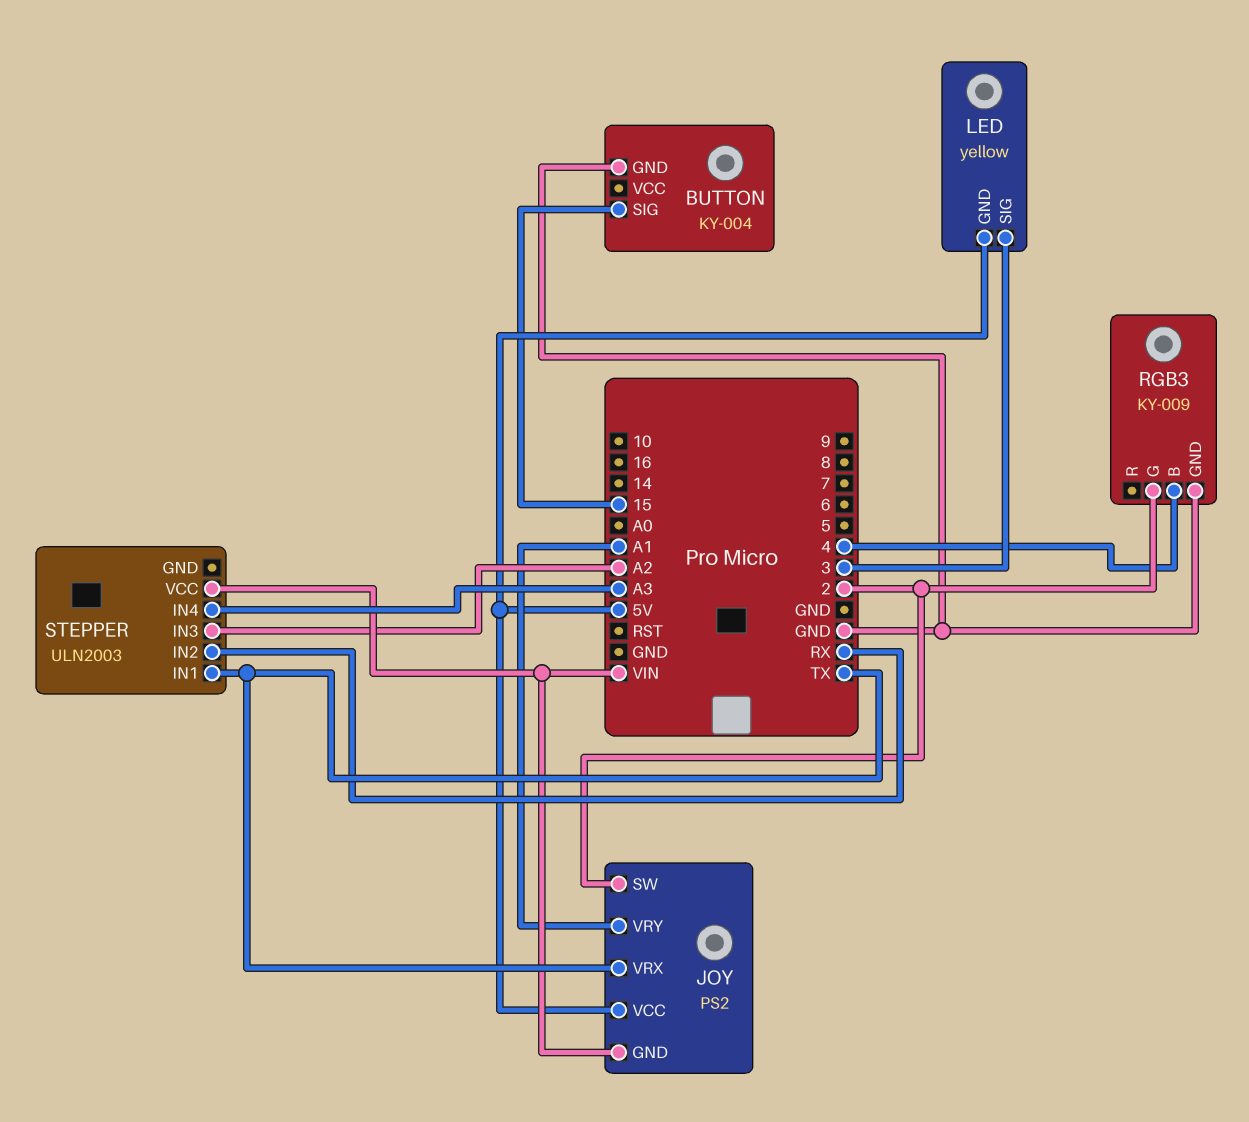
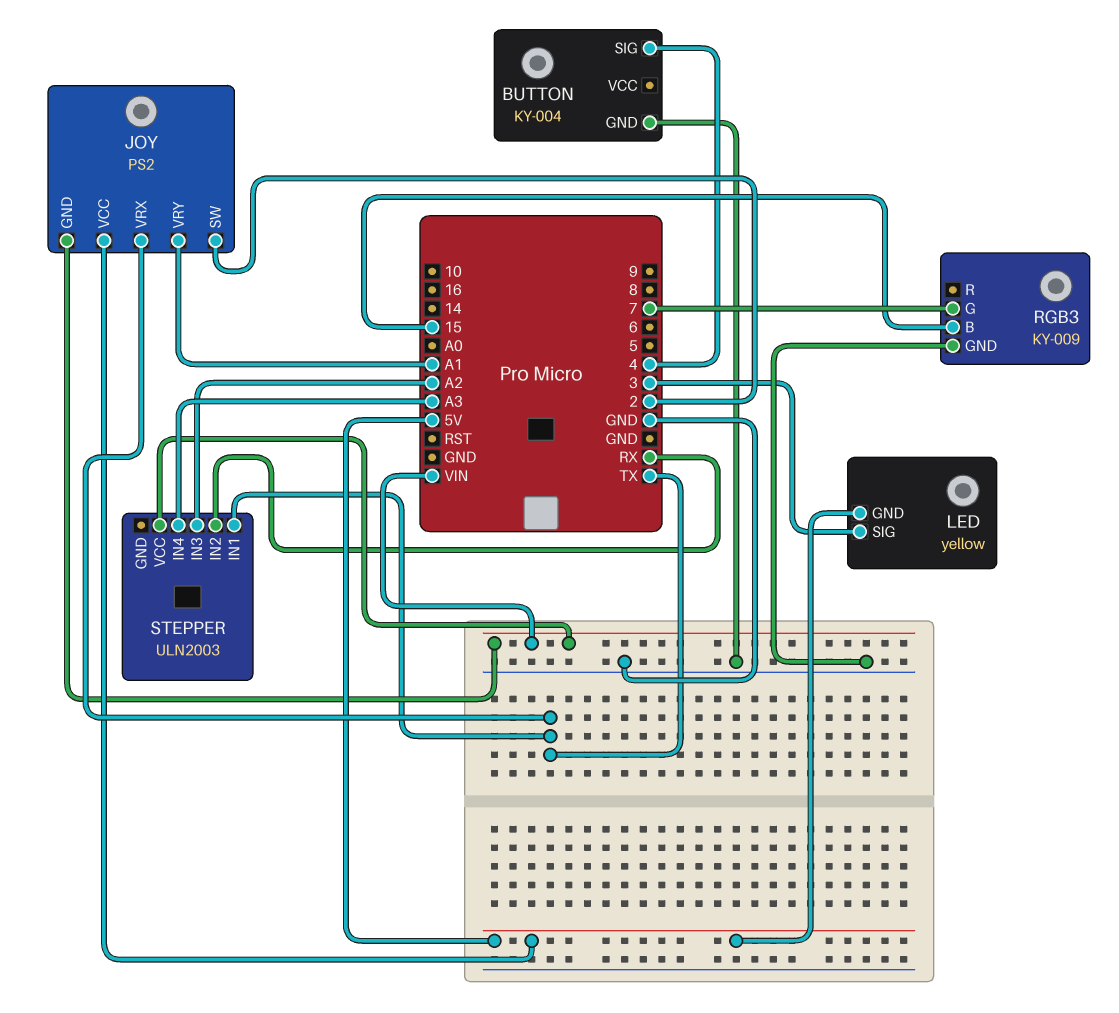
BUTTON pin SIG: 15 -> 4
RGB3 pin B: 4 -> 15
RGB3 pin G: 2 -> 7

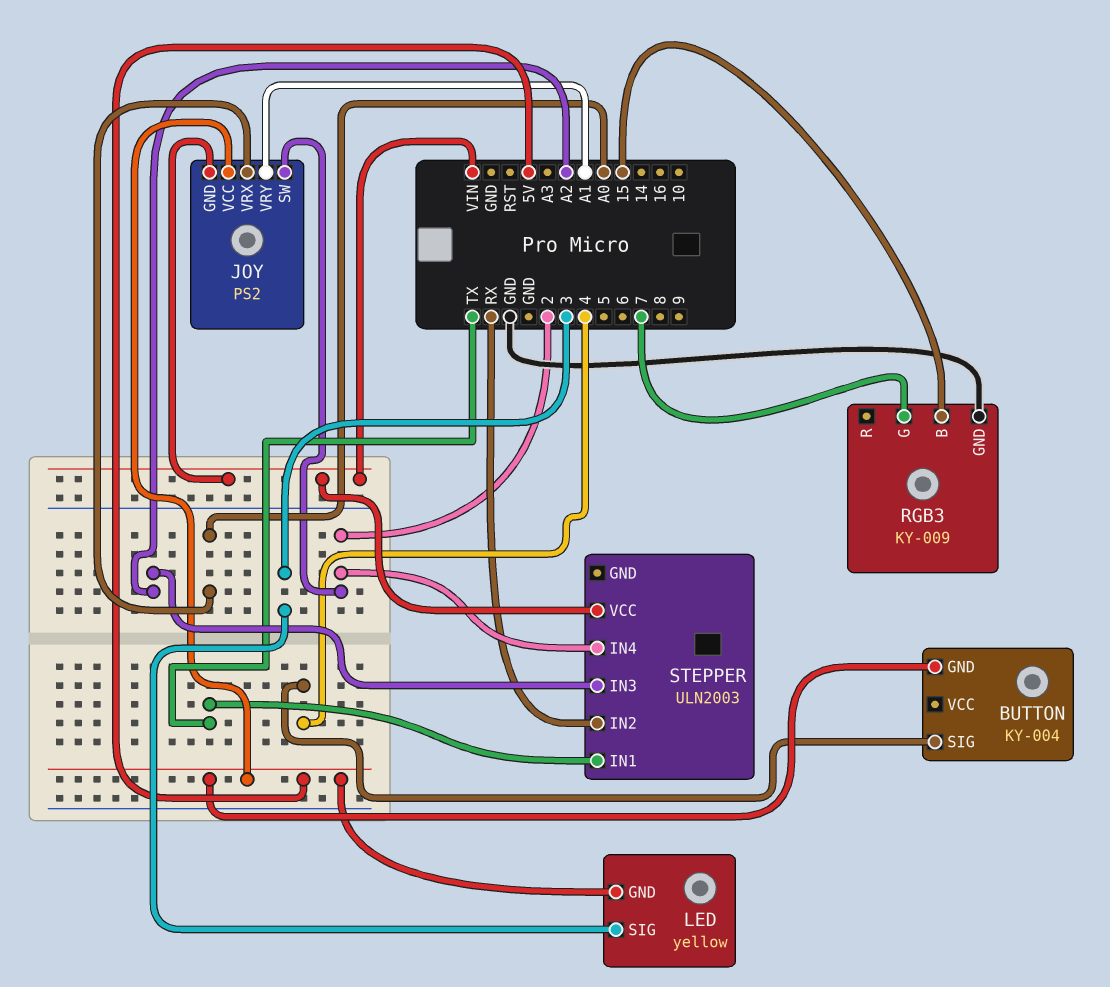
BUTTON pin GND: GND -> 5V
JOY pin VRX: TX -> A0
STEPPER pin IN4: A3 -> 2

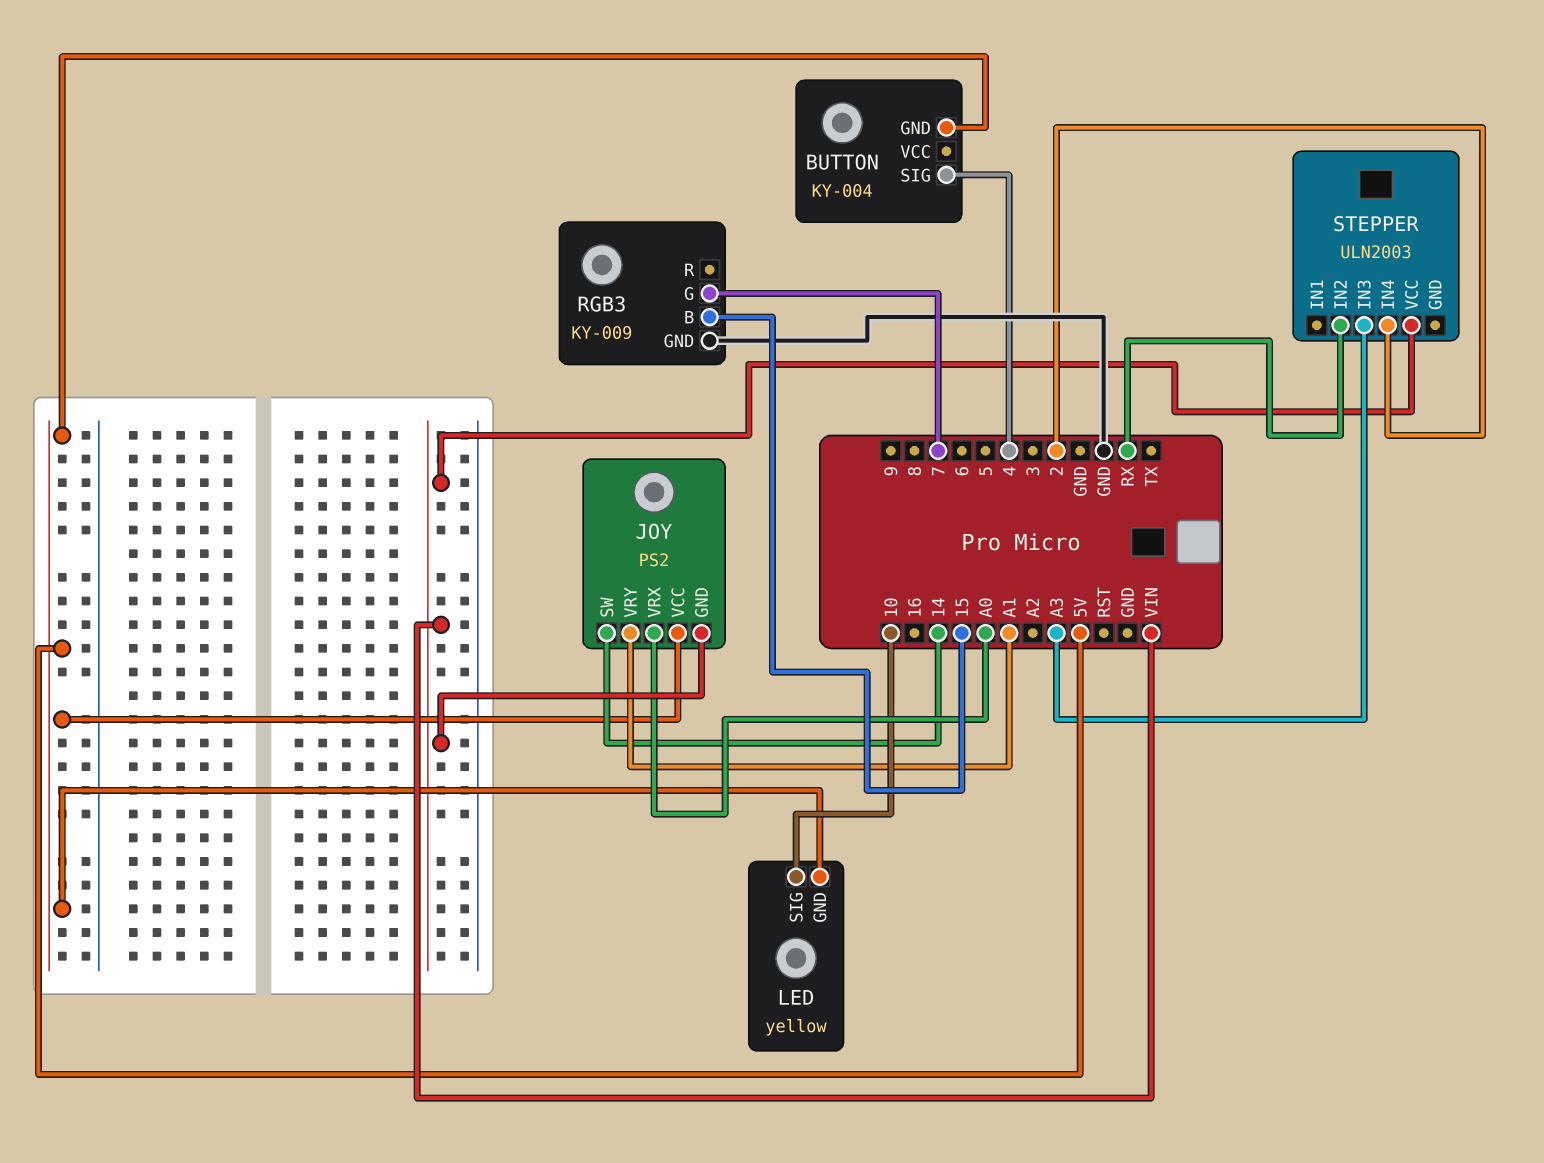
JOY pin SW: 2 -> 14
LED pin SIG: 3 -> 10
STEPPER pin IN1: TX -> none
STEPPER pin IN3: A2 -> A3

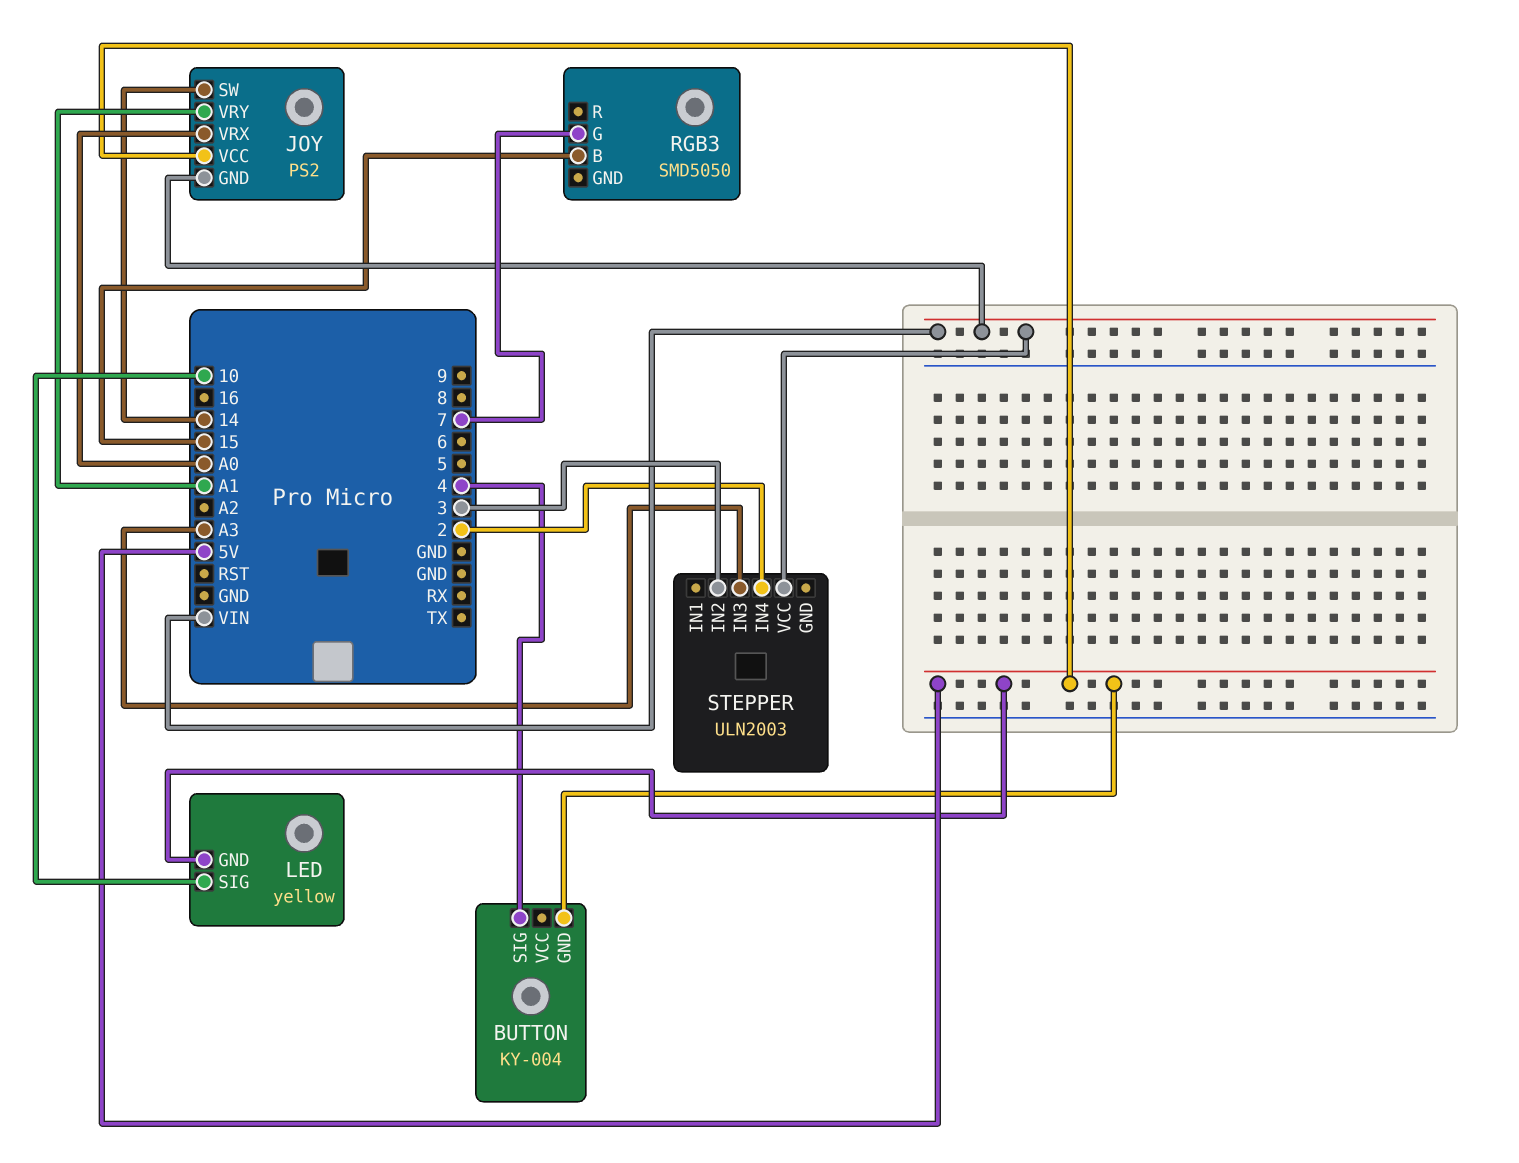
RGB3: KY-009 -> SMD5050
RGB3 pin GND: GND -> none
STEPPER pin IN2: RX -> 3

